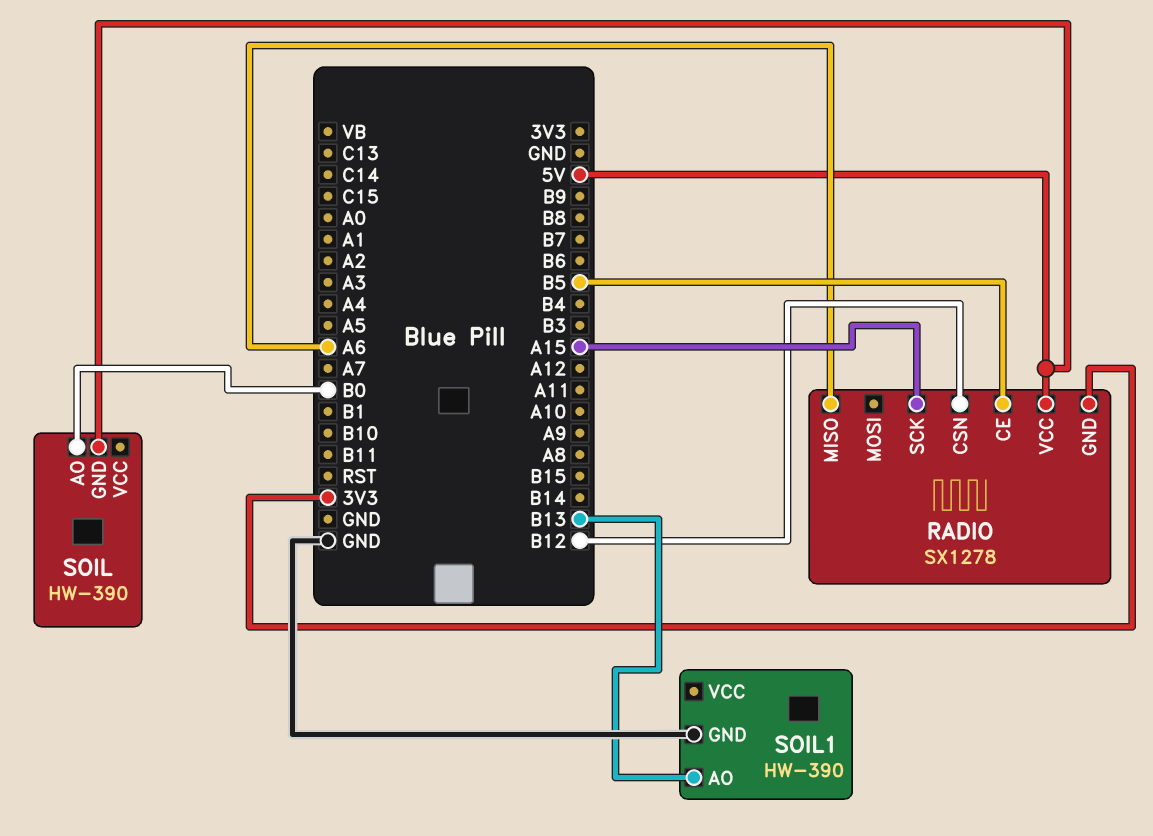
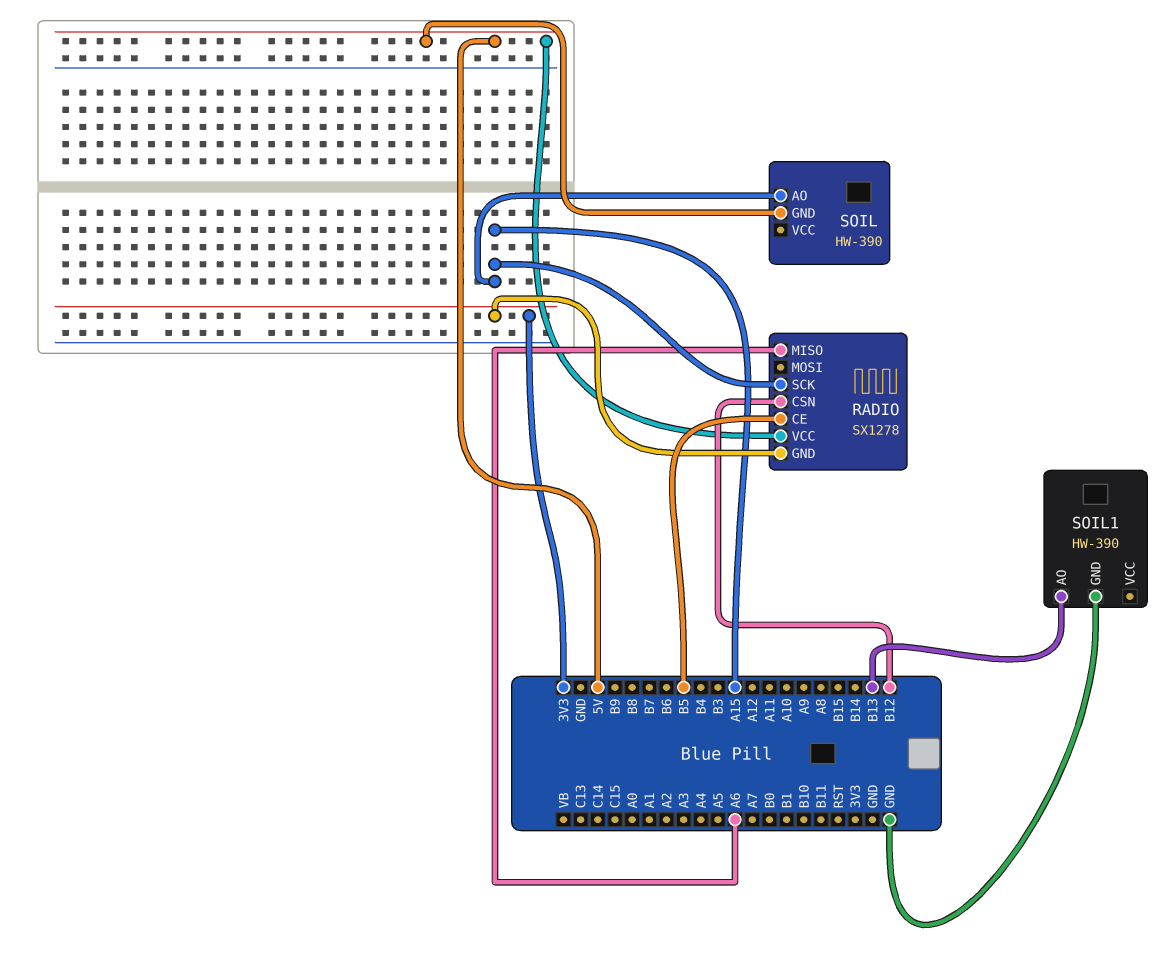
SOIL pin AO: B0 -> A15

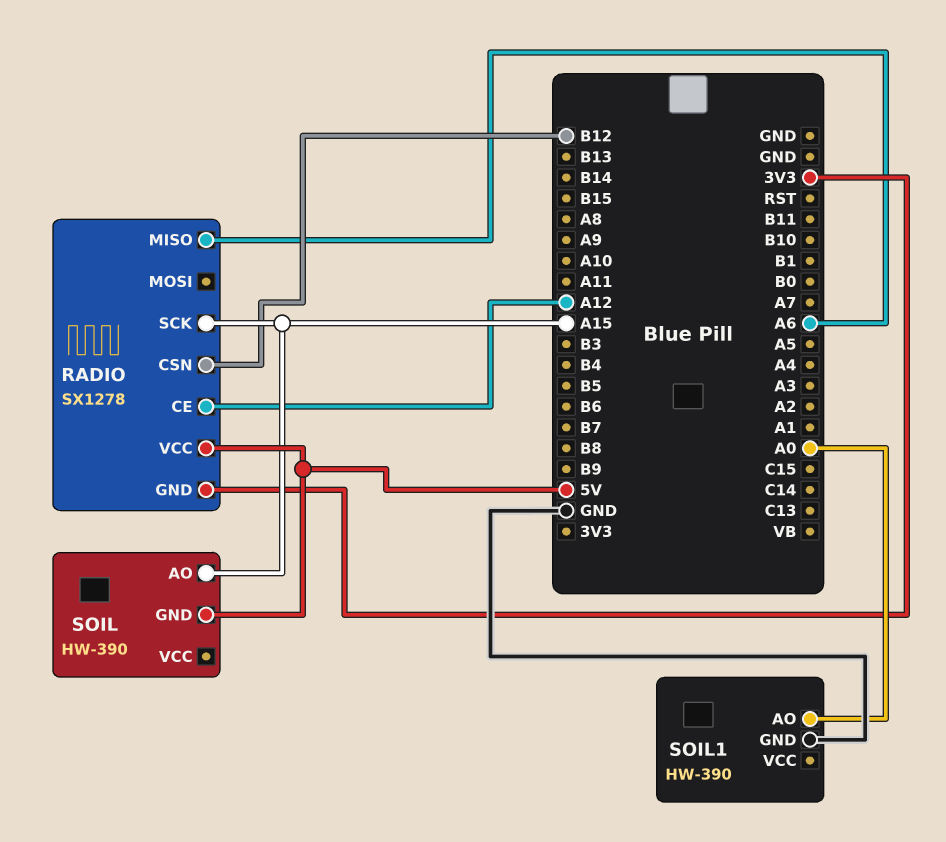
RADIO pin CE: B5 -> A12
SOIL1 pin AO: B13 -> A0

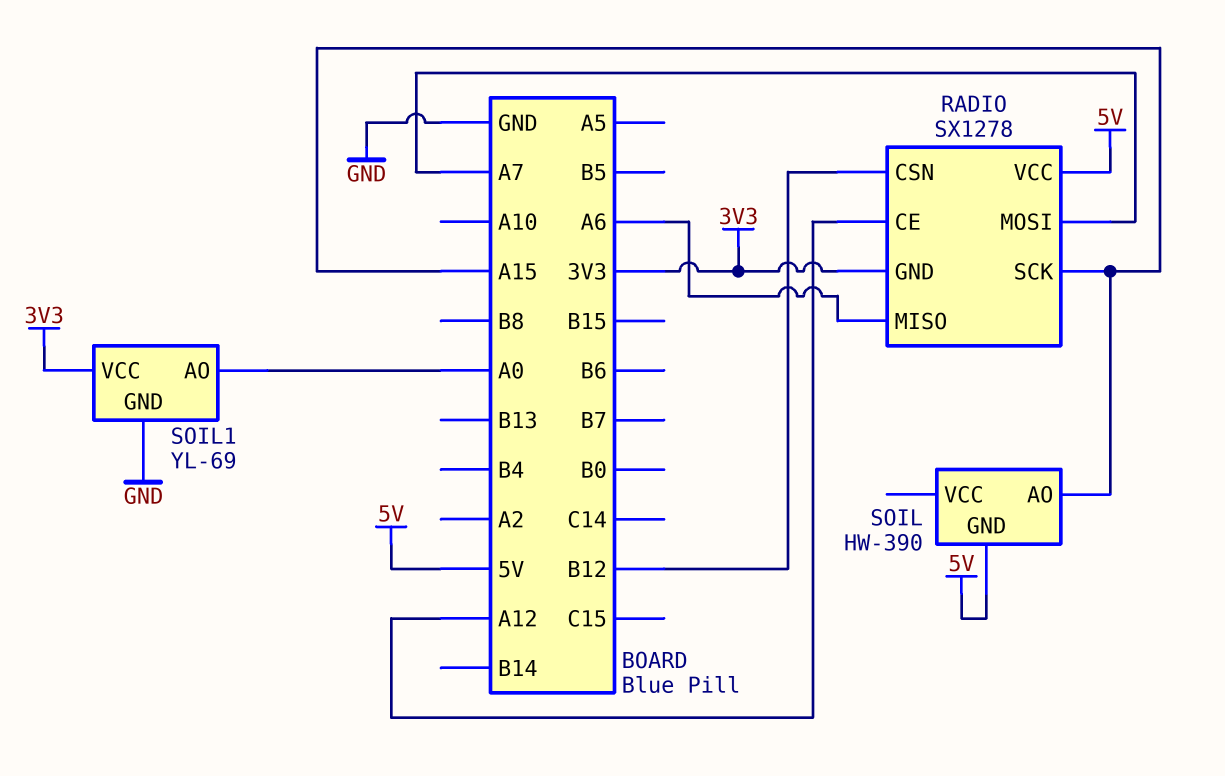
RADIO pin MOSI: none -> A7
SOIL1: HW-390 -> YL-69
SOIL1 pin VCC: none -> 3V3

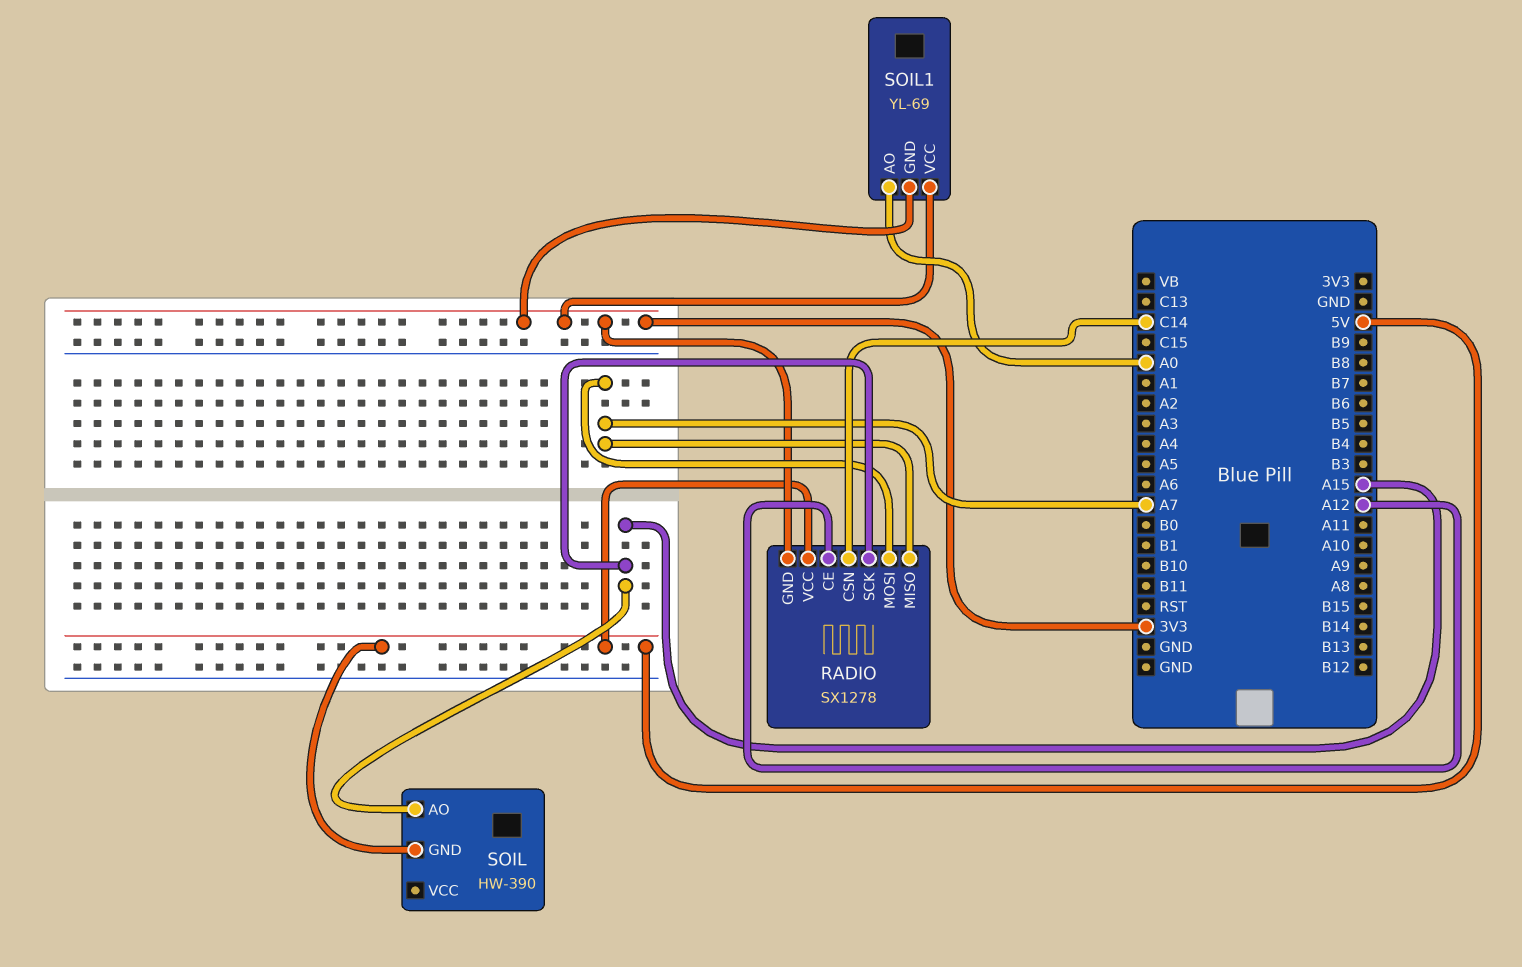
RADIO pin CSN: B12 -> C14
RADIO pin MISO: A6 -> A7
SOIL1 pin GND: GND -> 3V3

